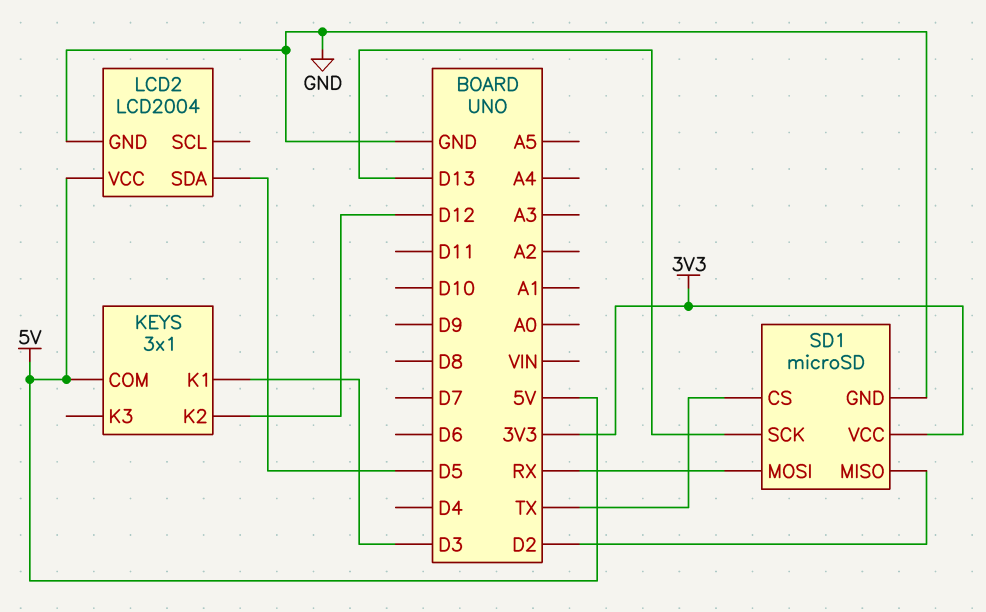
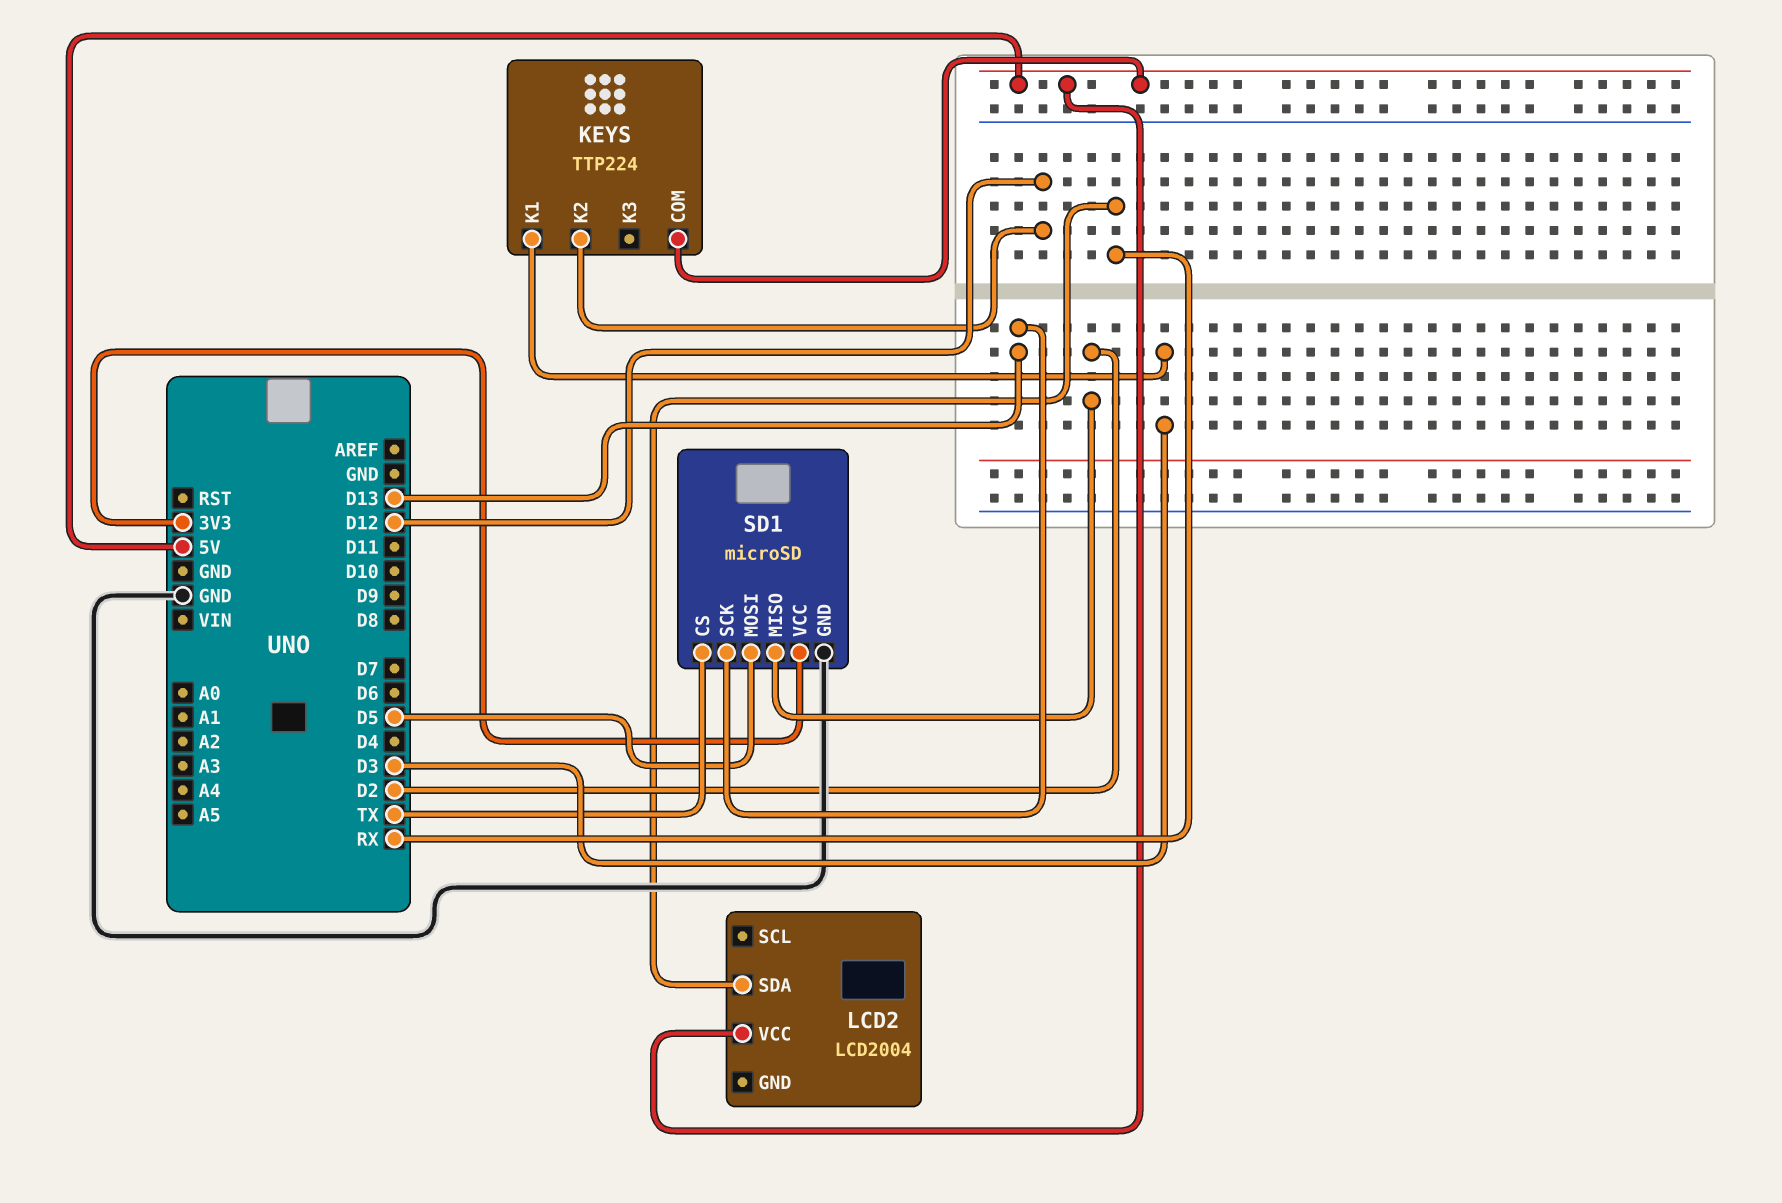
KEYS: 3x1 -> TTP224
LCD2 pin GND: GND -> none
LCD2 pin SDA: D5 -> RX
SD1 pin MOSI: RX -> D5

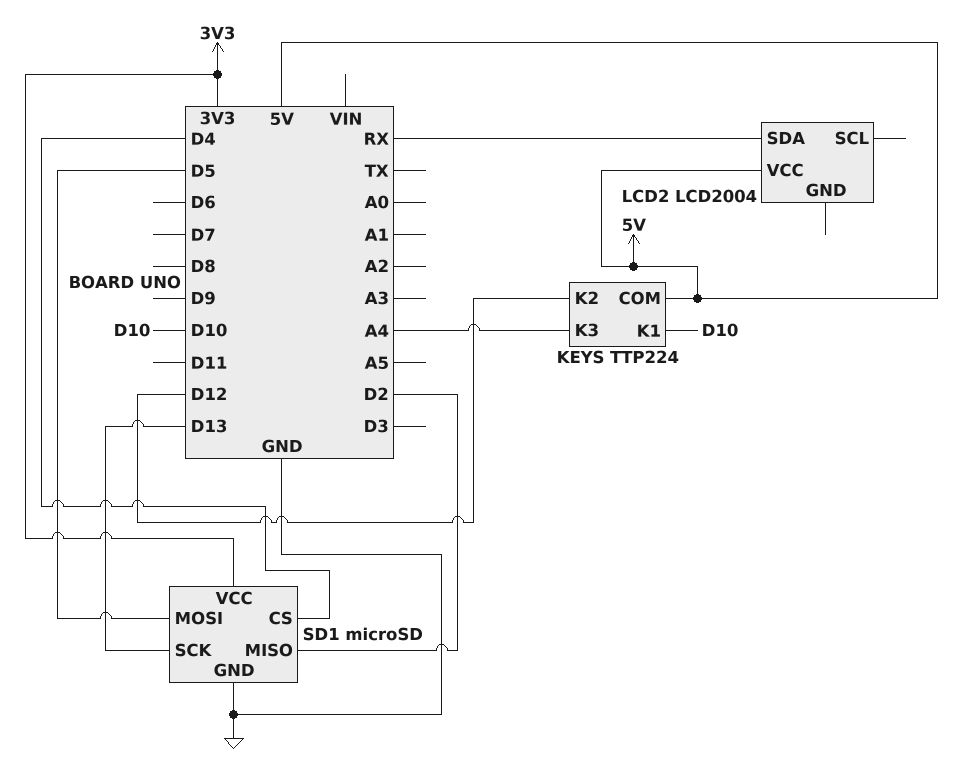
KEYS pin K1: D3 -> D10
KEYS pin K3: none -> A4
SD1 pin CS: TX -> D4

